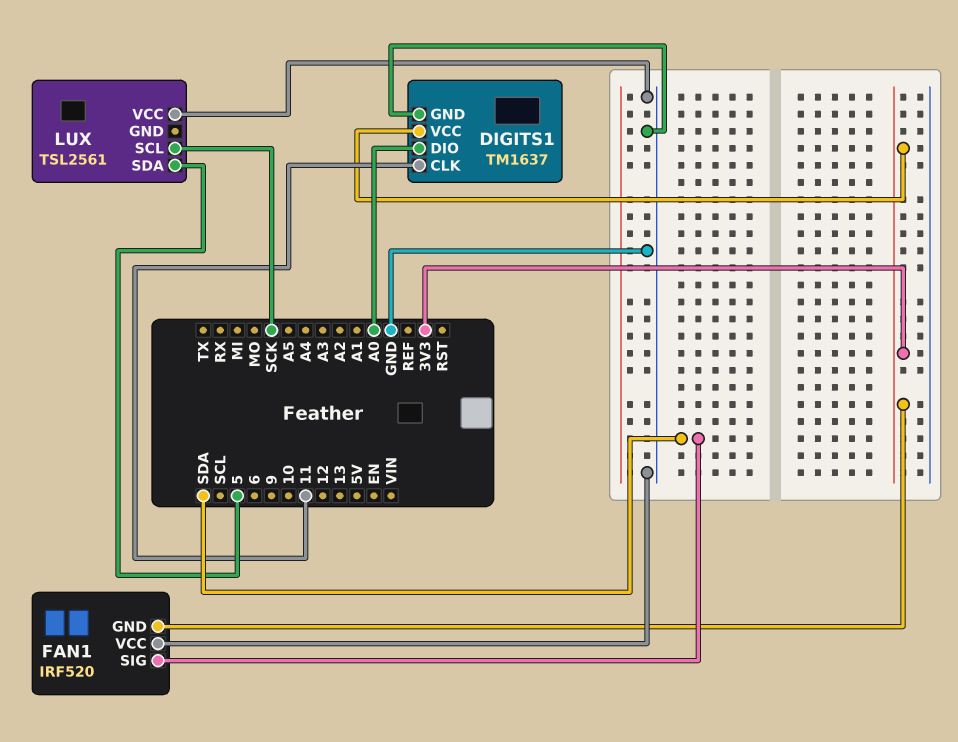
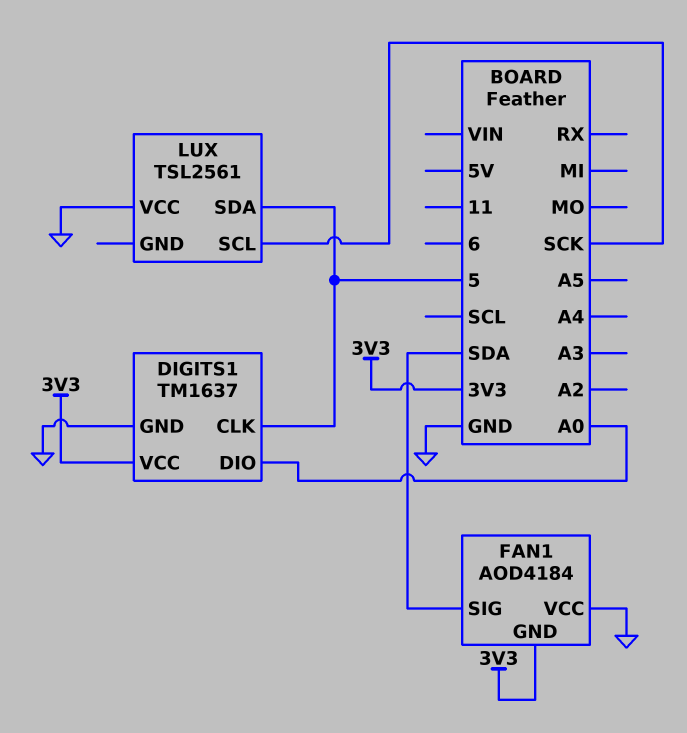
DIGITS1 pin CLK: 11 -> 5
FAN1: IRF520 -> AOD4184

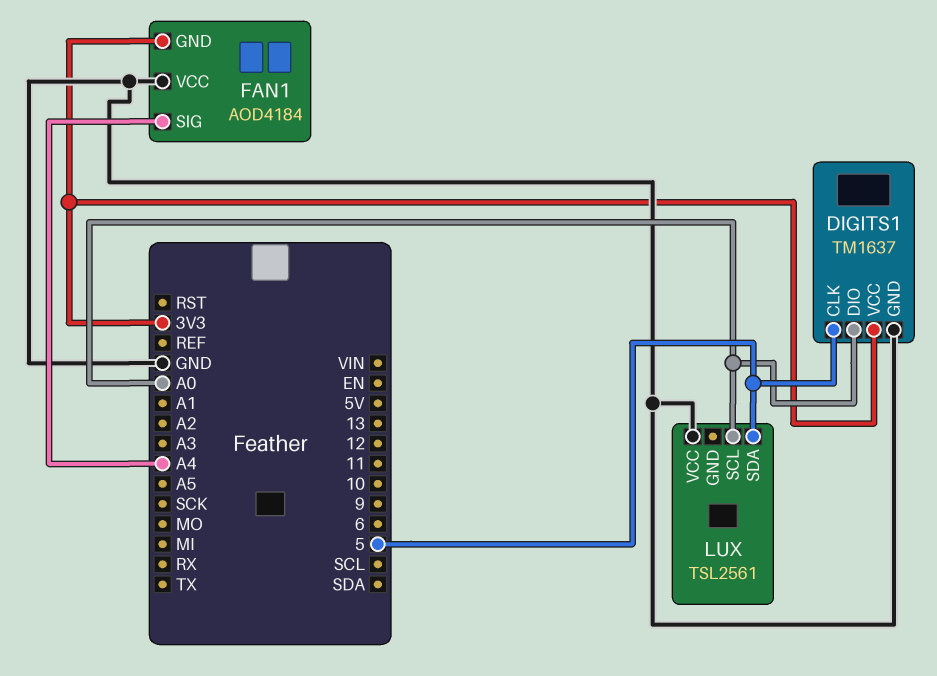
FAN1 pin SIG: SDA -> A4
LUX pin SCL: SCK -> A0

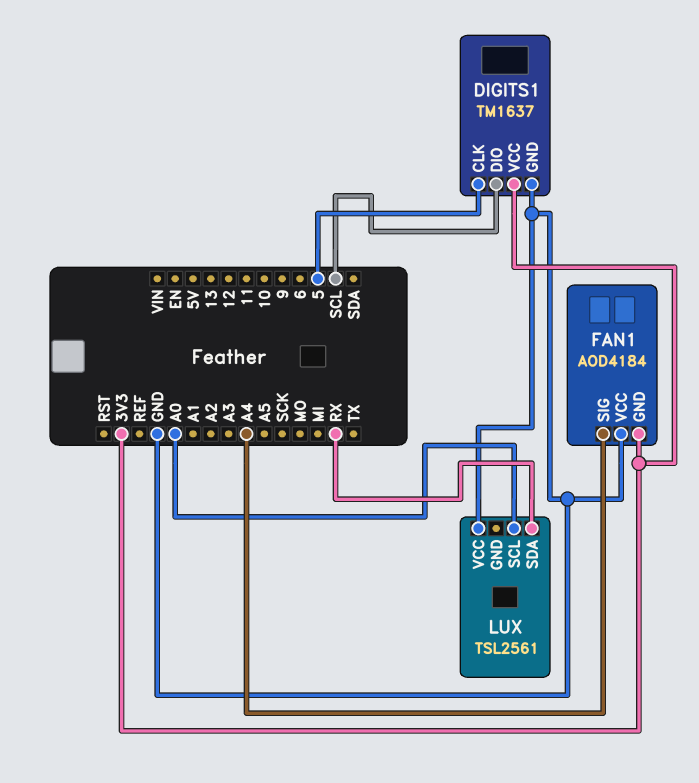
DIGITS1 pin DIO: A0 -> SCL
LUX pin SDA: 5 -> RX

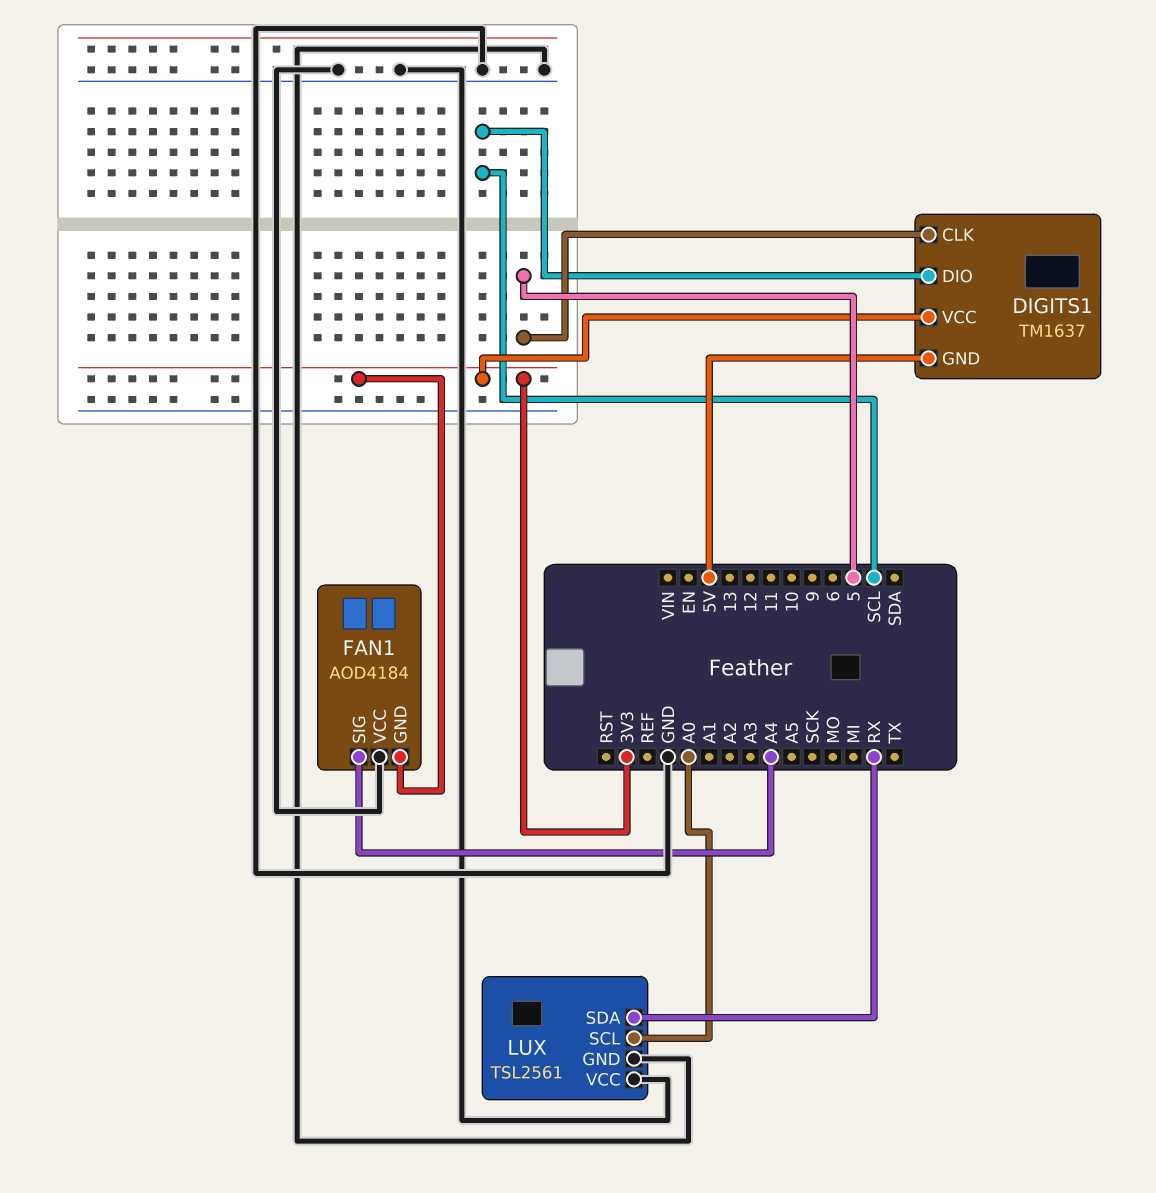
DIGITS1 pin GND: GND -> 5V
LUX pin GND: none -> GND

